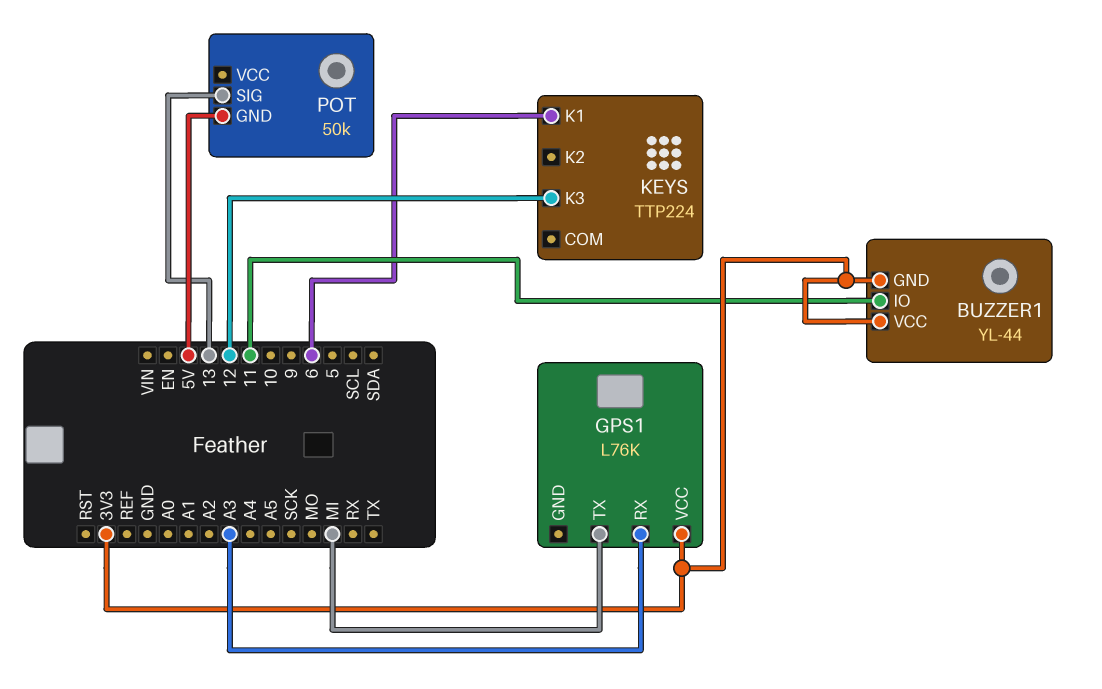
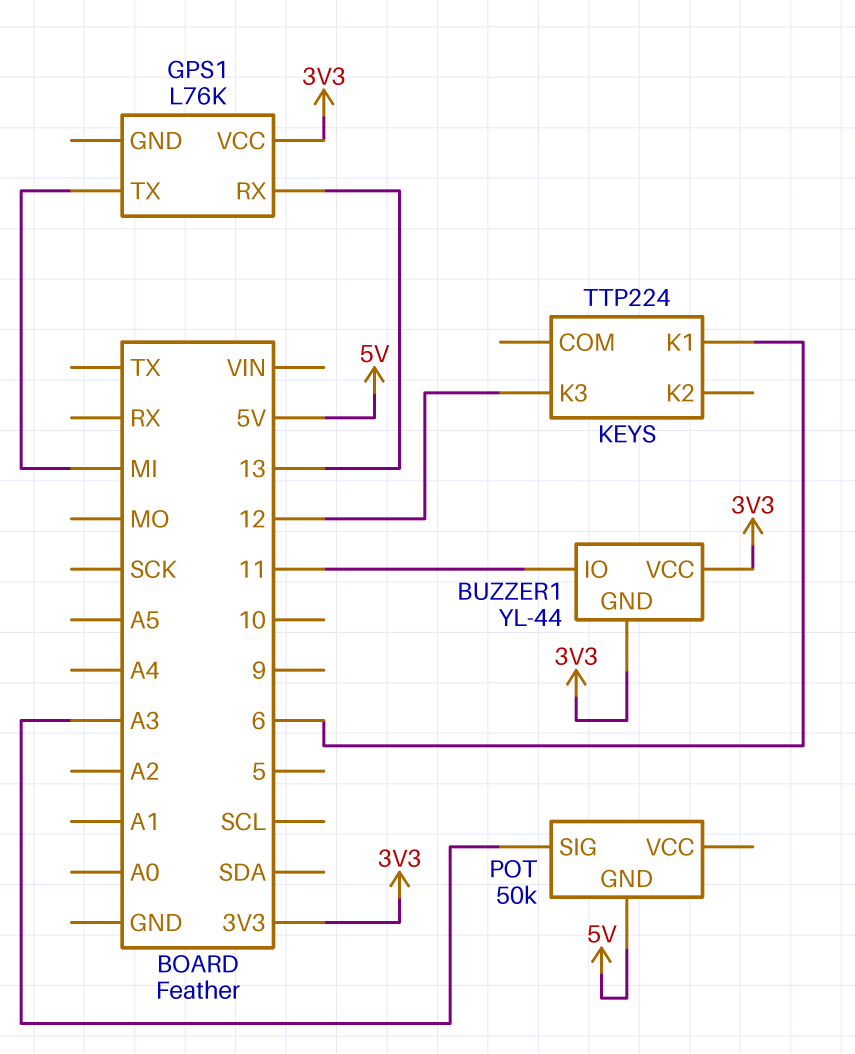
GPS1 pin RX: A3 -> 13
POT pin SIG: 13 -> A3

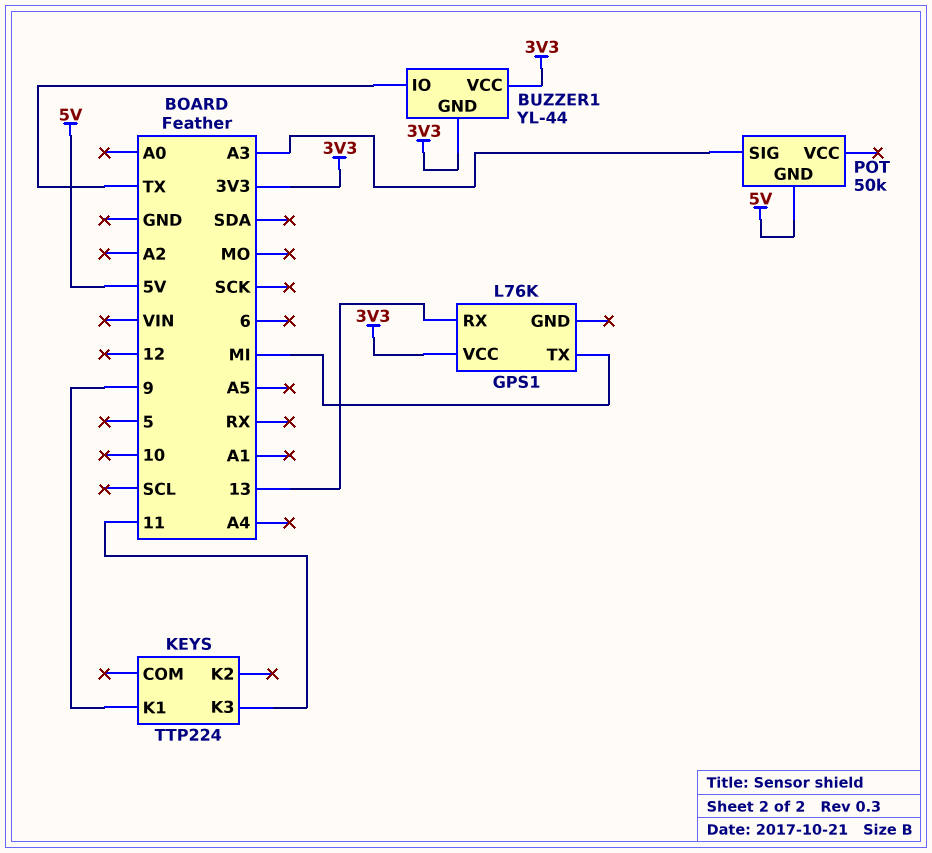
BUZZER1 pin IO: 11 -> TX
KEYS pin K1: 6 -> 9
KEYS pin K3: 12 -> 11

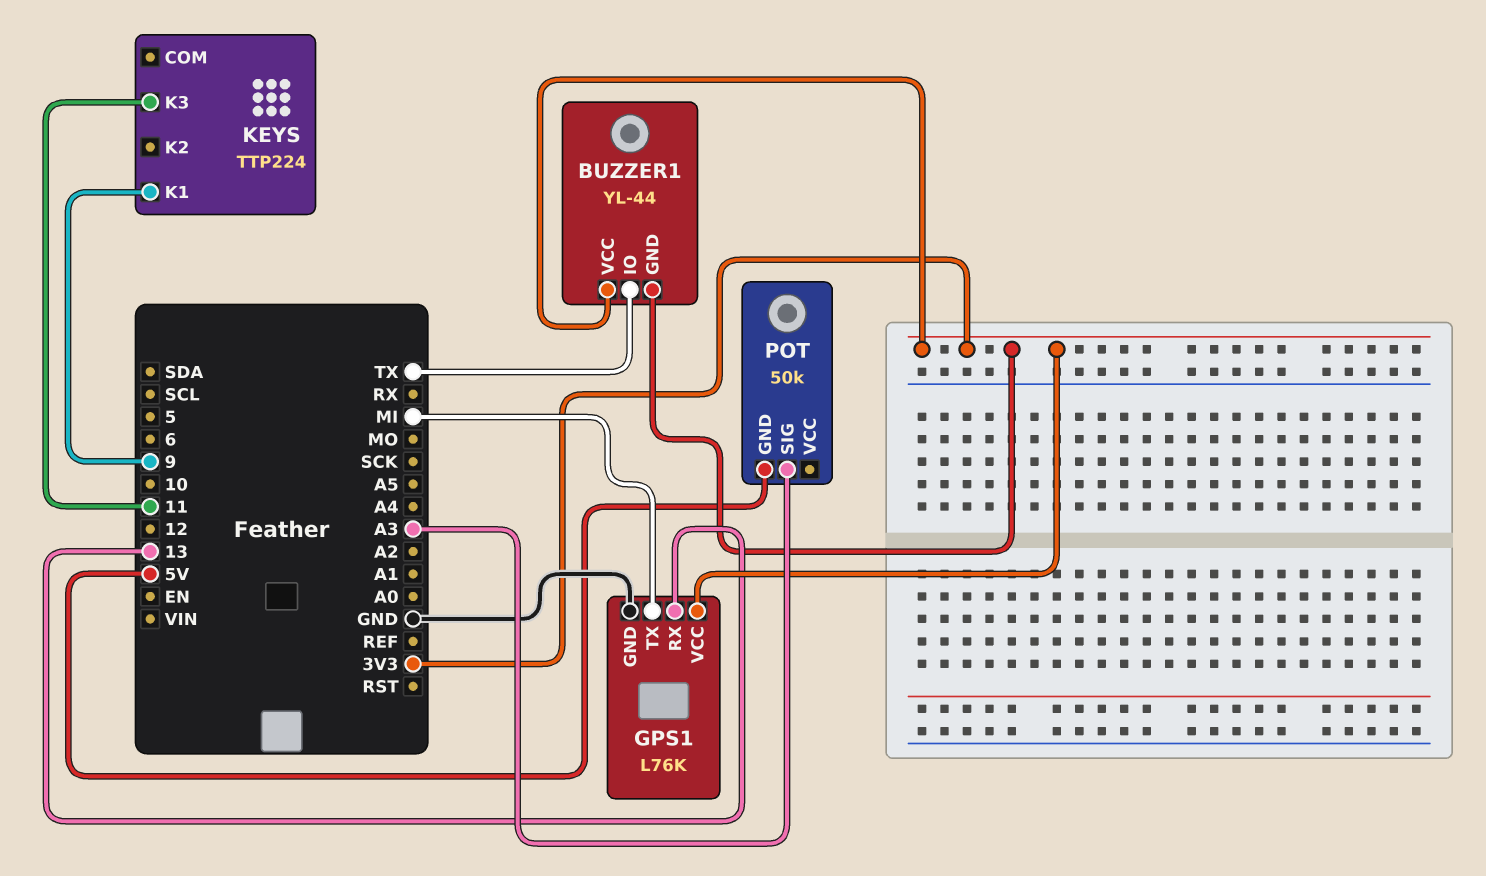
GPS1 pin GND: none -> GND

